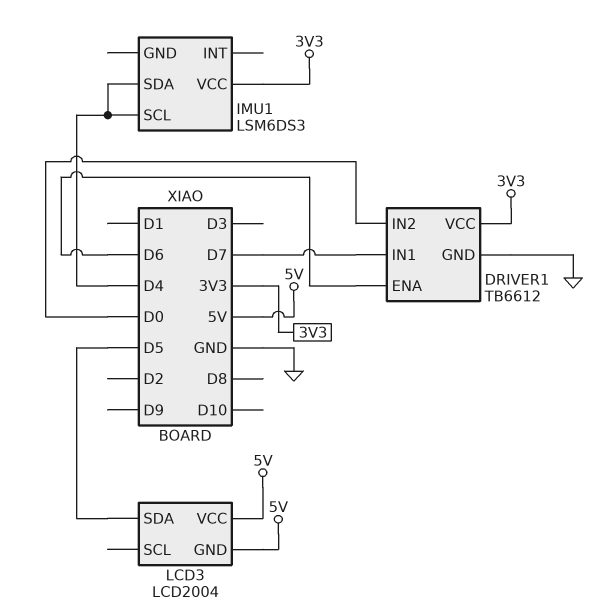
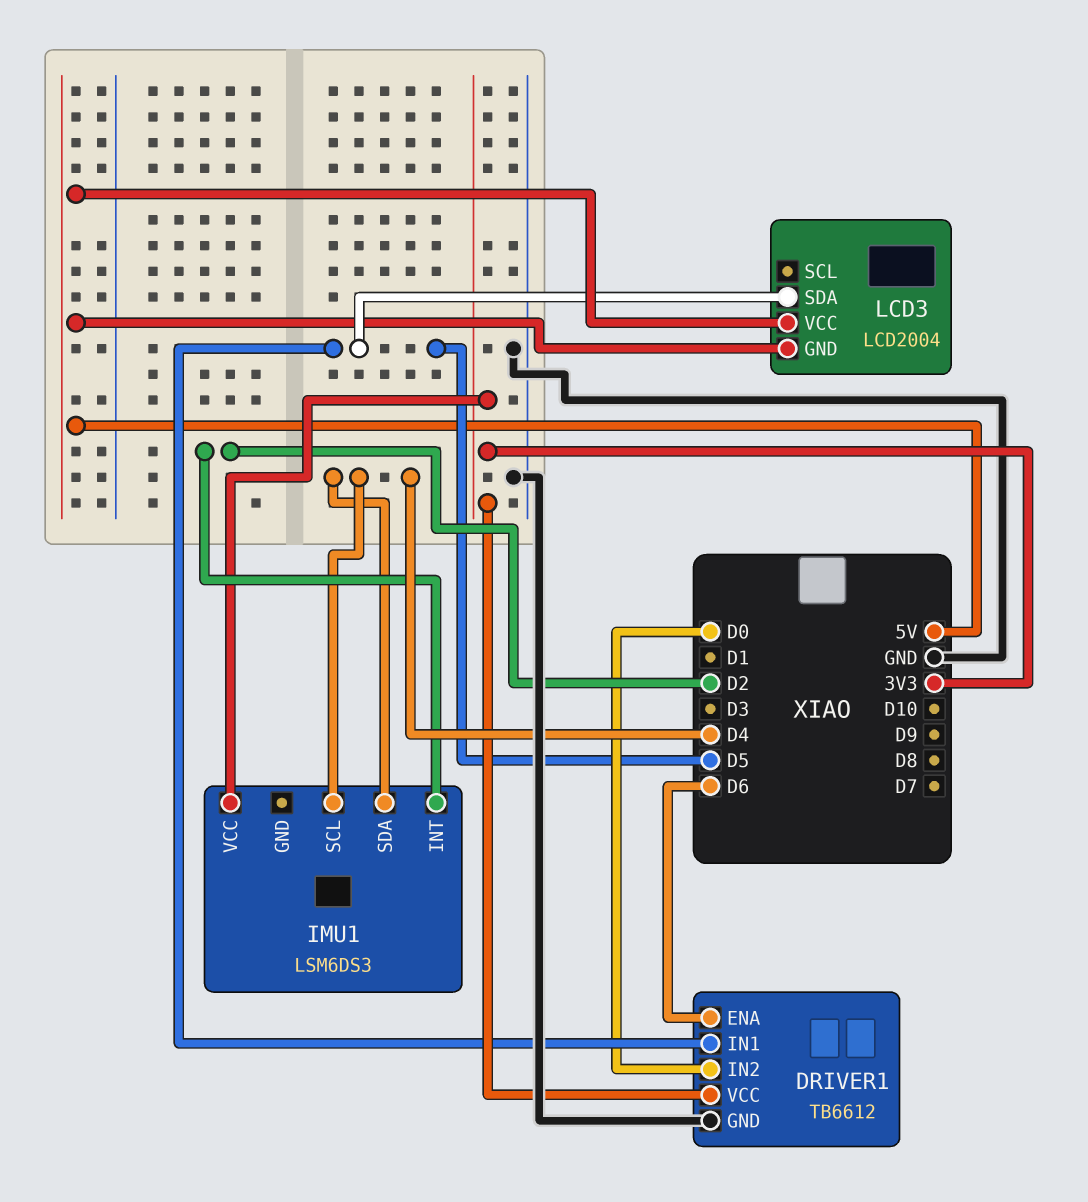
DRIVER1 pin IN1: D7 -> D5
IMU1 pin INT: none -> D2

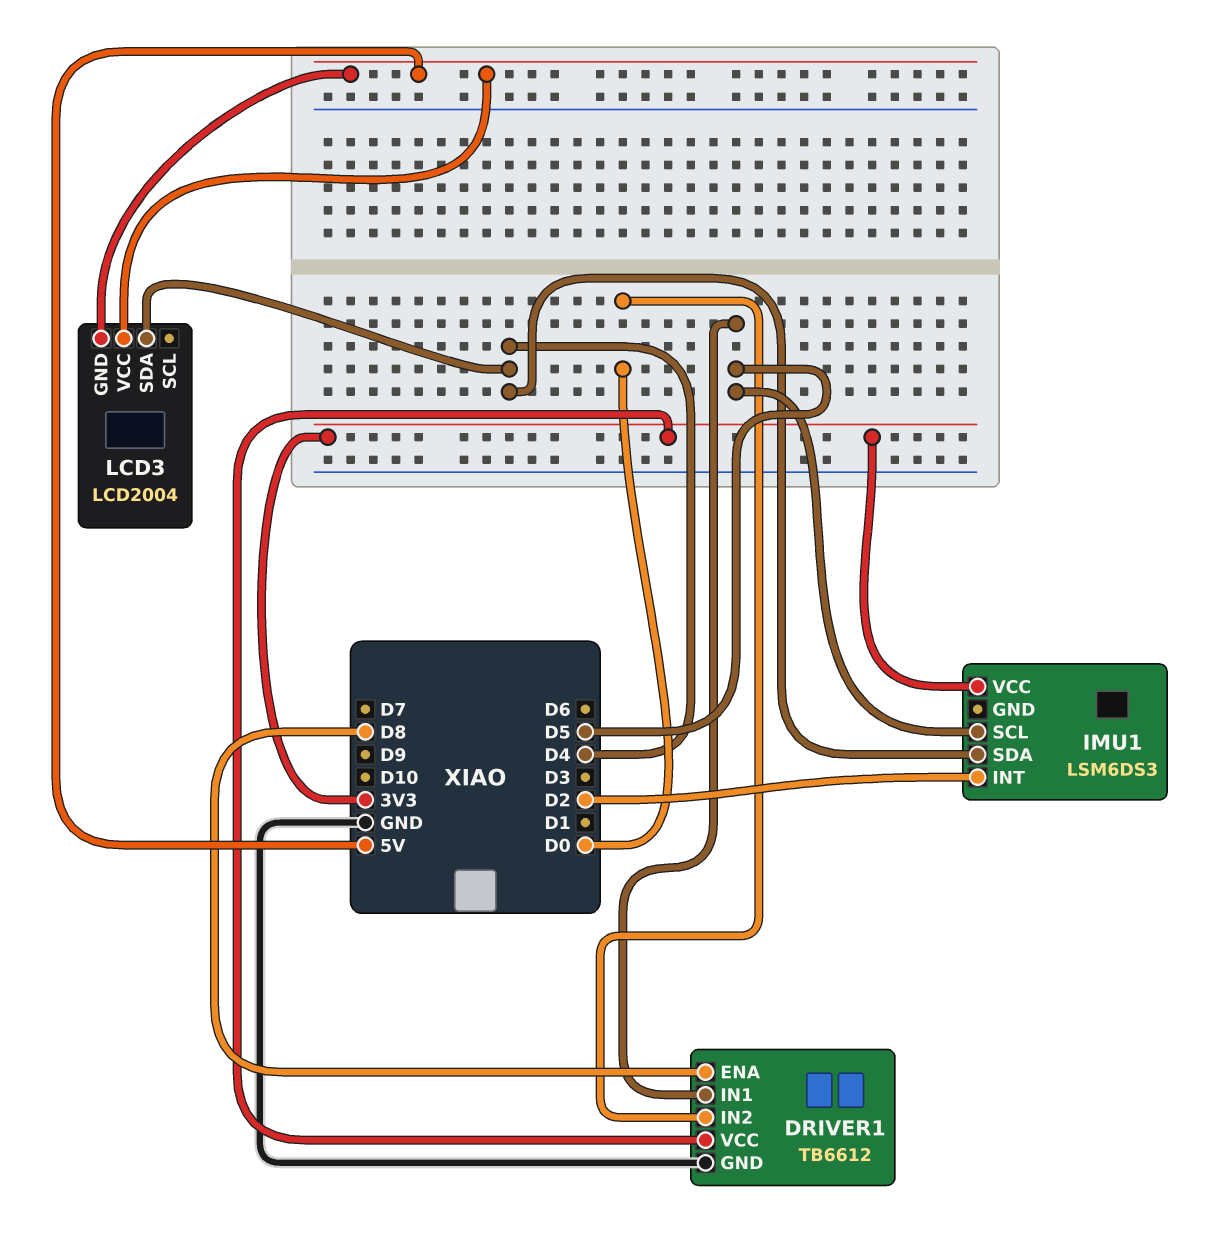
DRIVER1 pin ENA: D6 -> D8
IMU1 pin SCL: D4 -> D5
LCD3 pin SDA: D5 -> D4

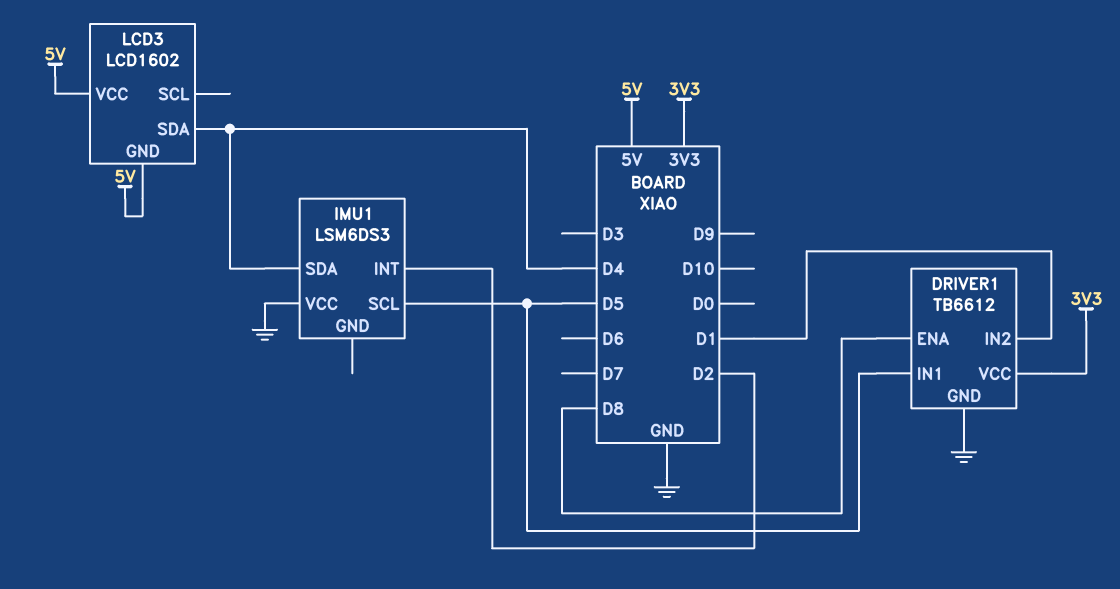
DRIVER1 pin IN2: D0 -> D1
IMU1 pin VCC: 3V3 -> GND
LCD3: LCD2004 -> LCD1602

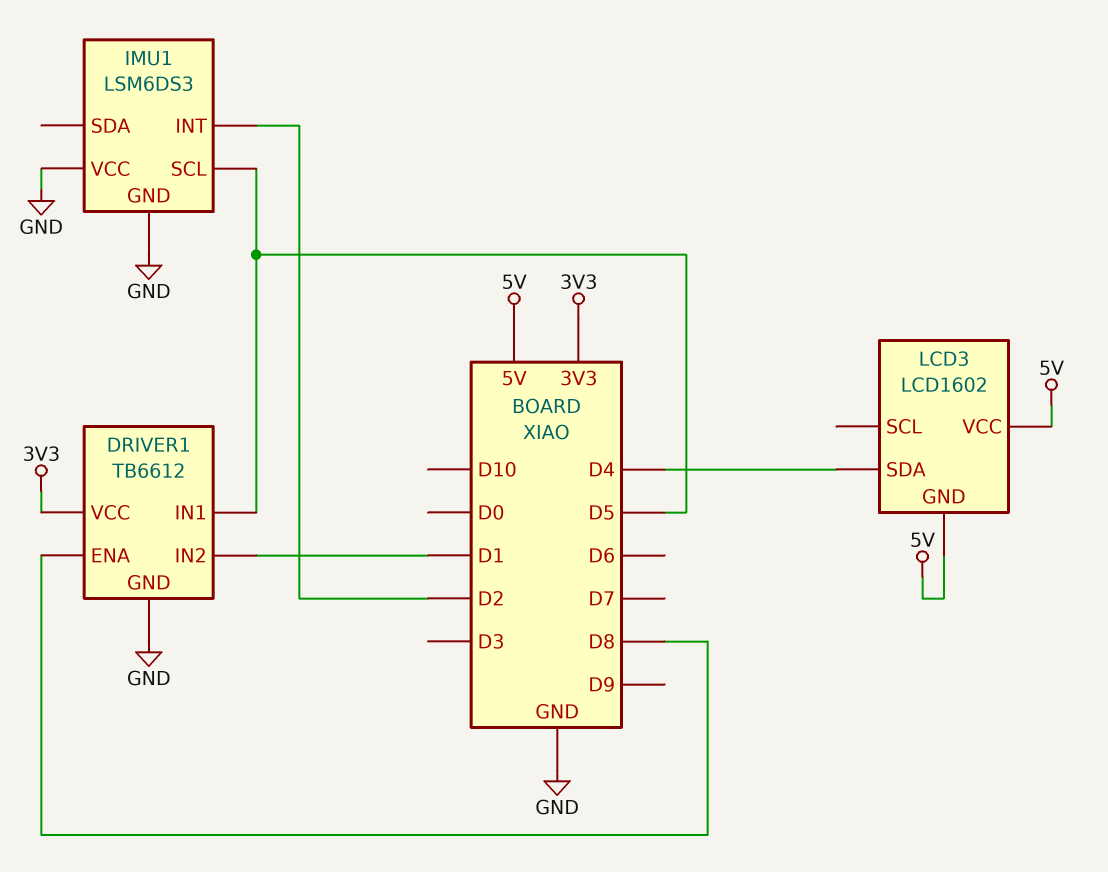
IMU1 pin GND: none -> GND
IMU1 pin SDA: D4 -> none

